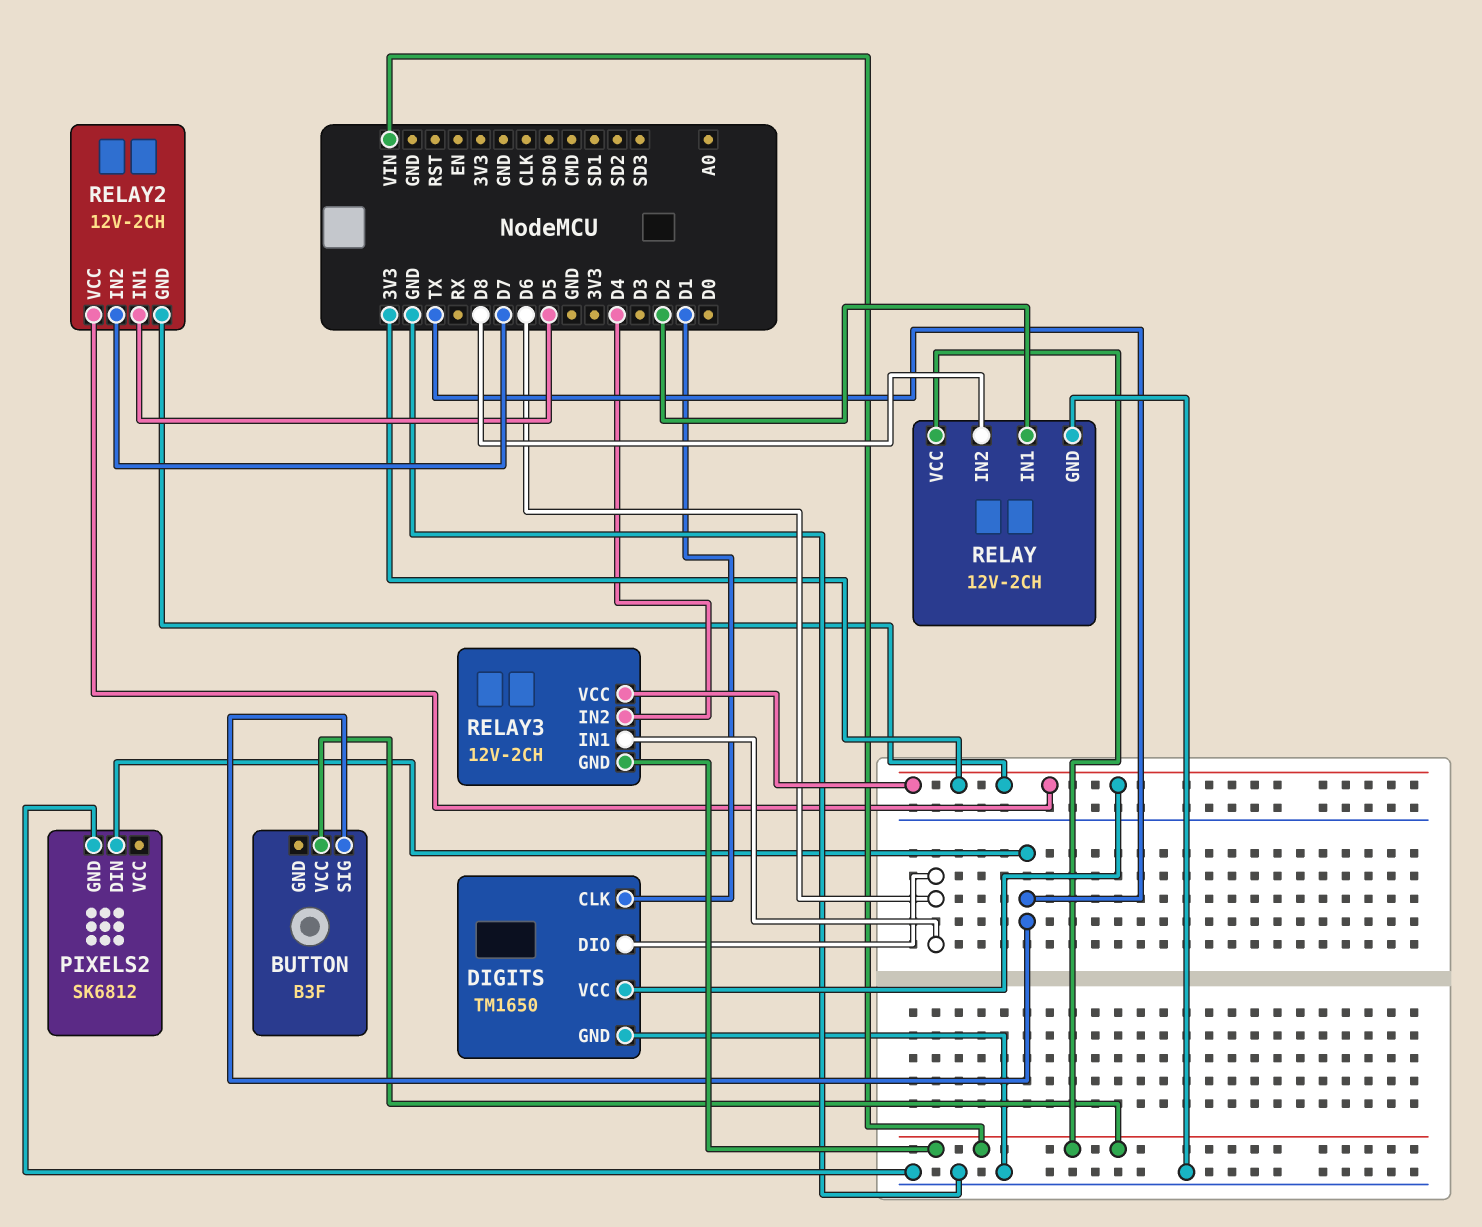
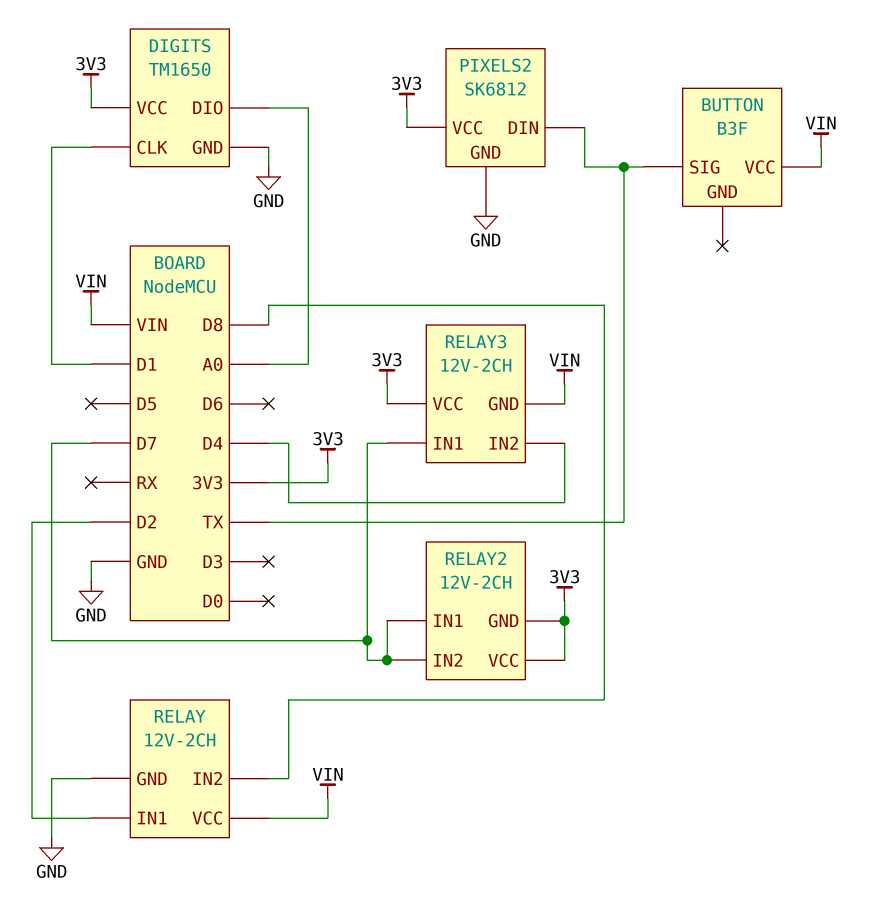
DIGITS pin DIO: D6 -> A0
PIXELS2 pin VCC: none -> 3V3
RELAY2 pin IN1: D5 -> D7
RELAY3 pin IN1: D6 -> D7

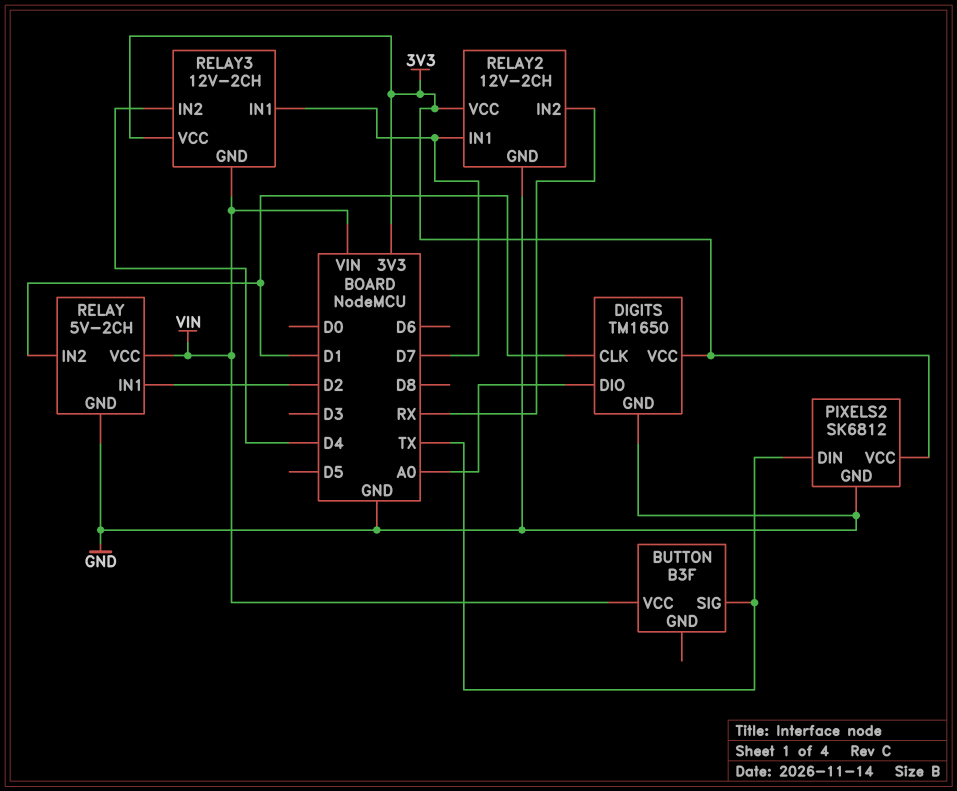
RELAY: 12V-2CH -> 5V-2CH
RELAY pin IN2: D8 -> D1
RELAY2 pin GND: 3V3 -> GND
RELAY2 pin IN2: D7 -> RX

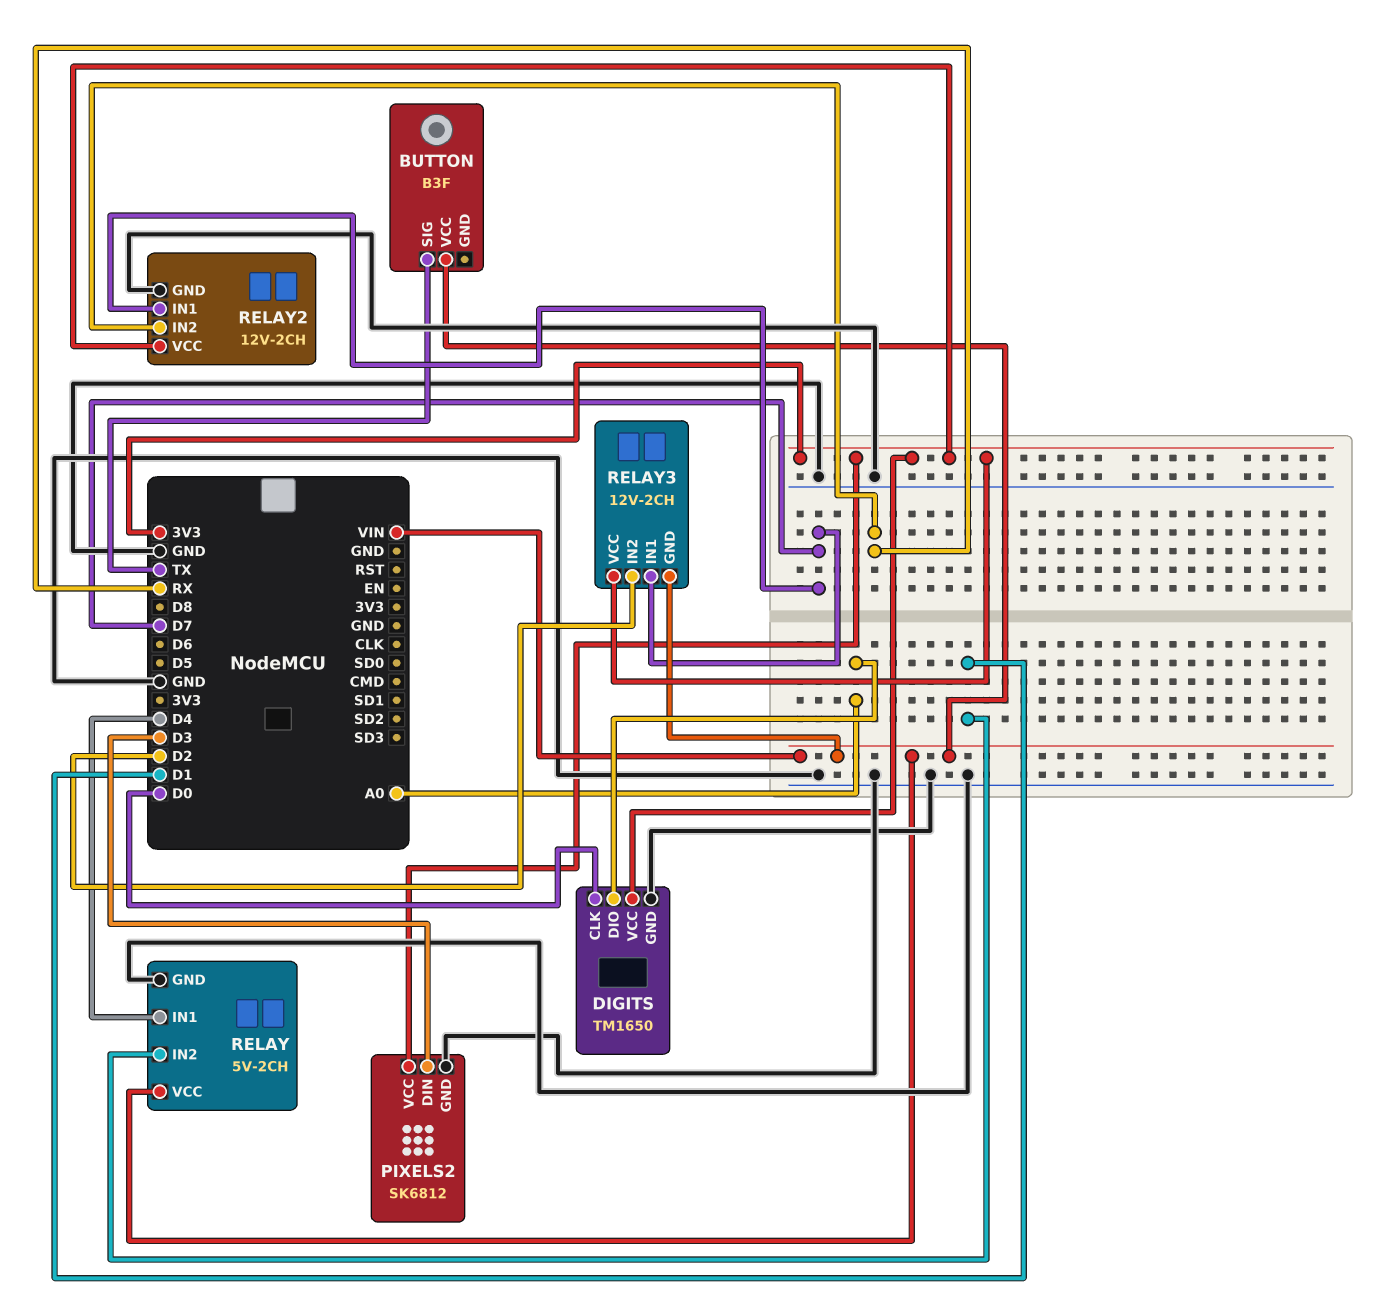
DIGITS pin CLK: D1 -> D0
PIXELS2 pin DIN: TX -> D3
RELAY pin IN1: D2 -> D4
RELAY3 pin IN2: D4 -> D2

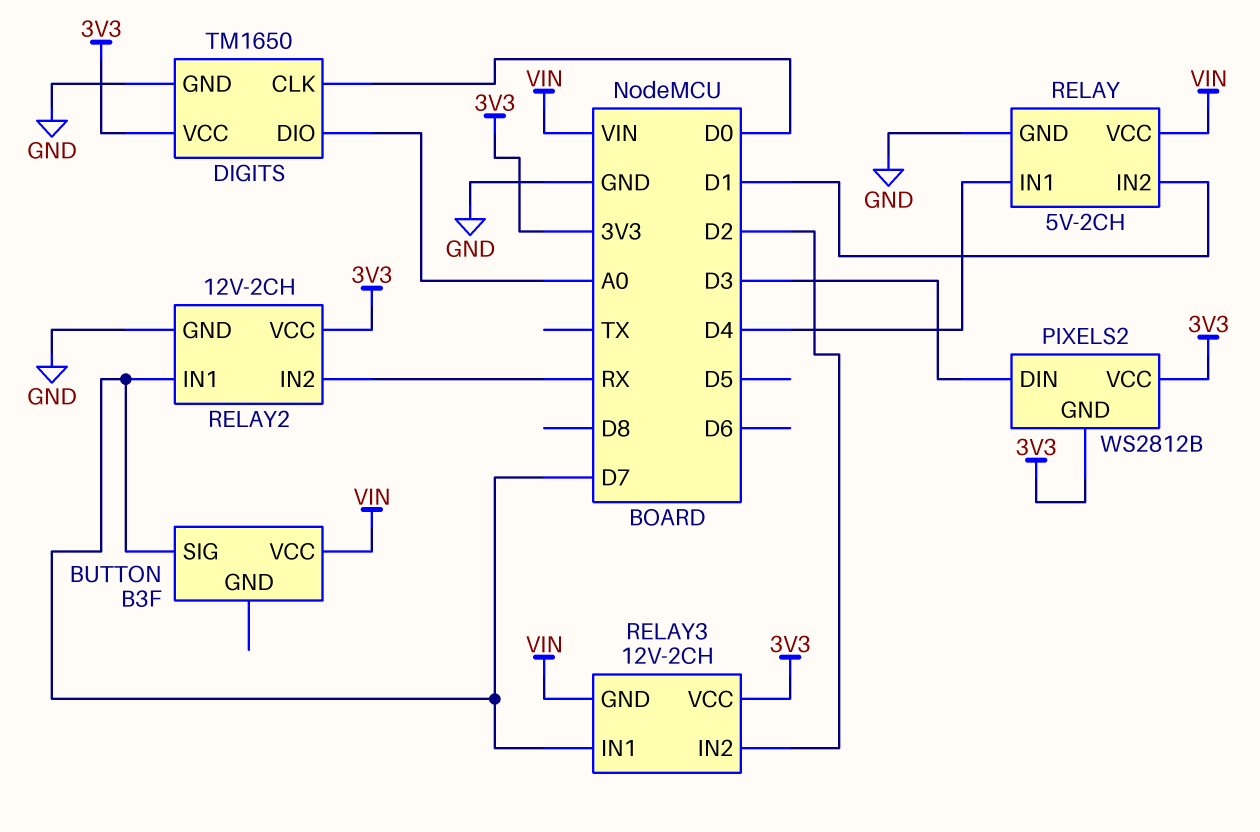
BUTTON pin SIG: TX -> D7
PIXELS2: SK6812 -> WS2812B
PIXELS2 pin GND: GND -> 3V3

